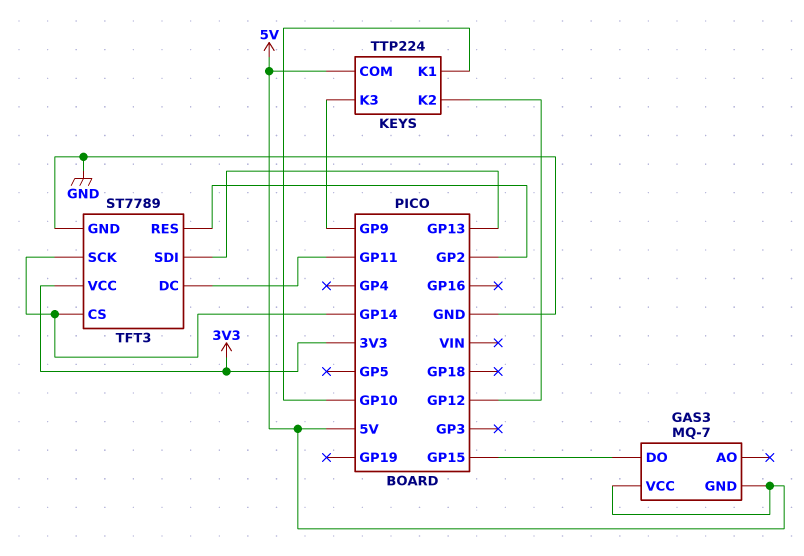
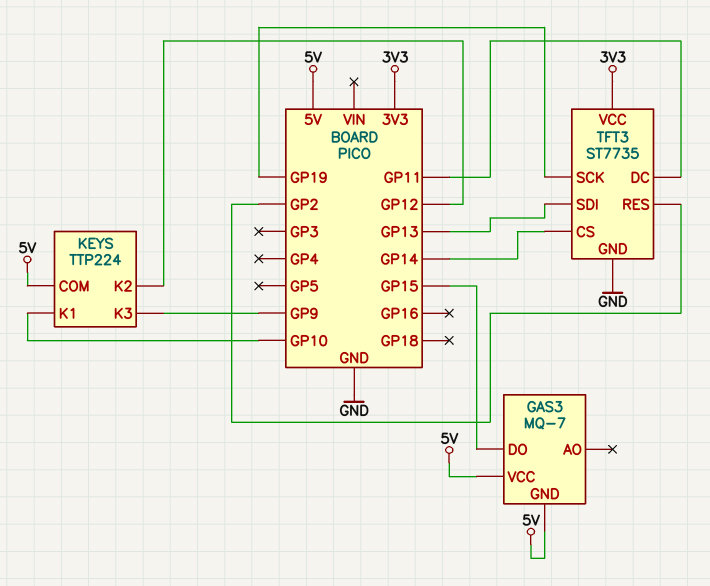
TFT3: ST7789 -> ST7735
TFT3 pin SCK: GP14 -> GP19

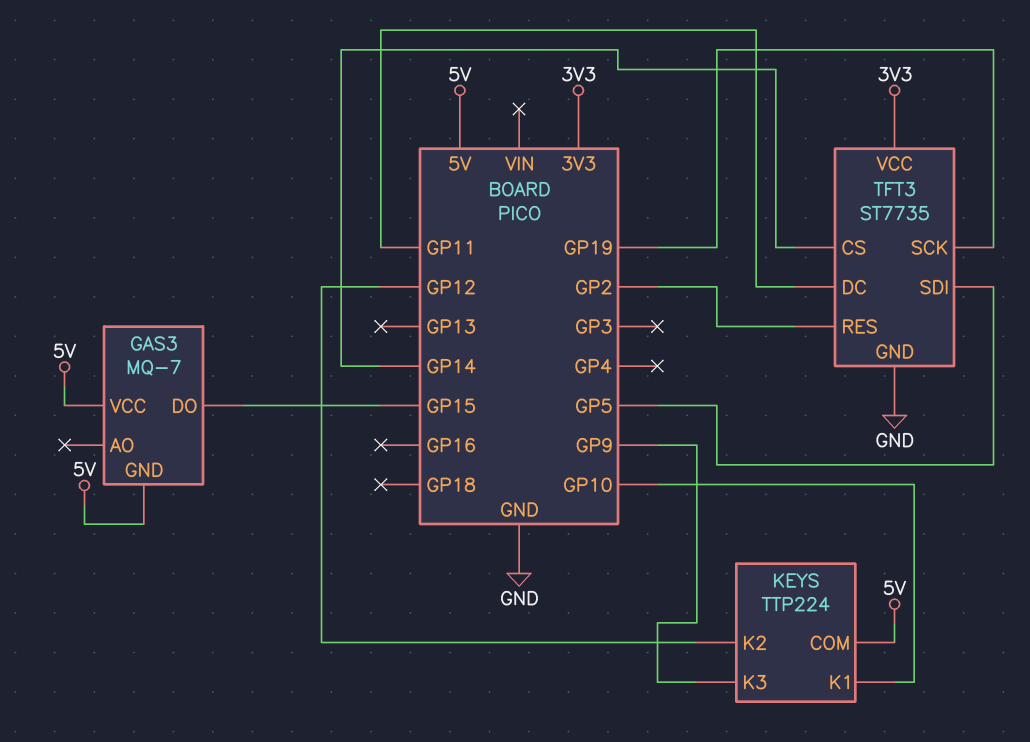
TFT3 pin SDI: GP13 -> GP5

